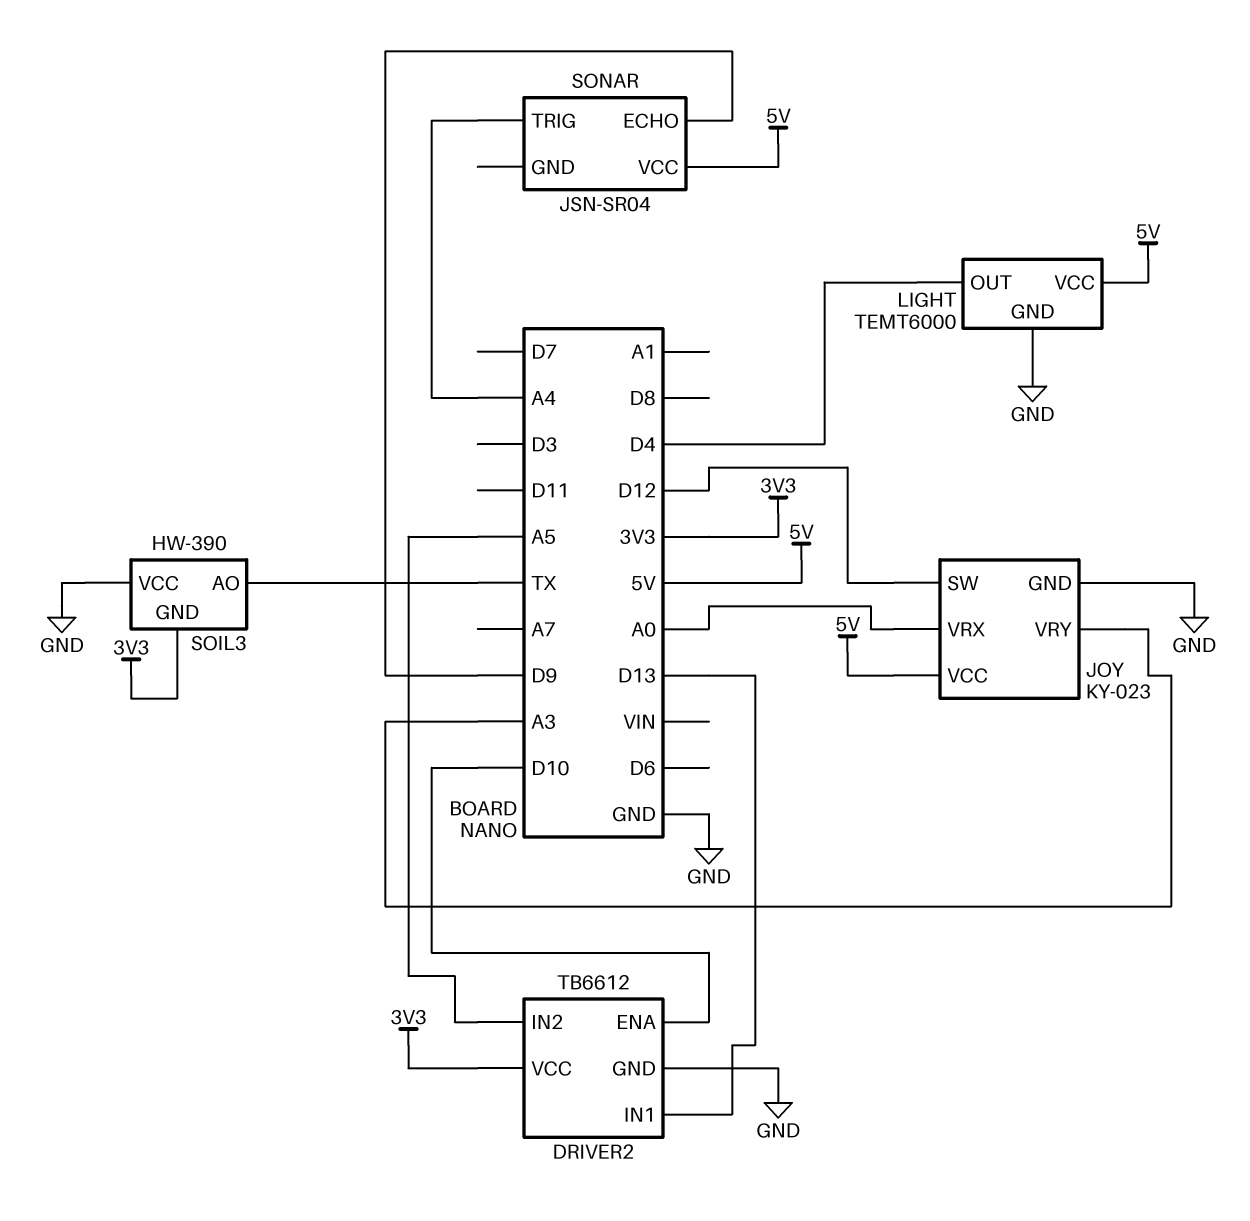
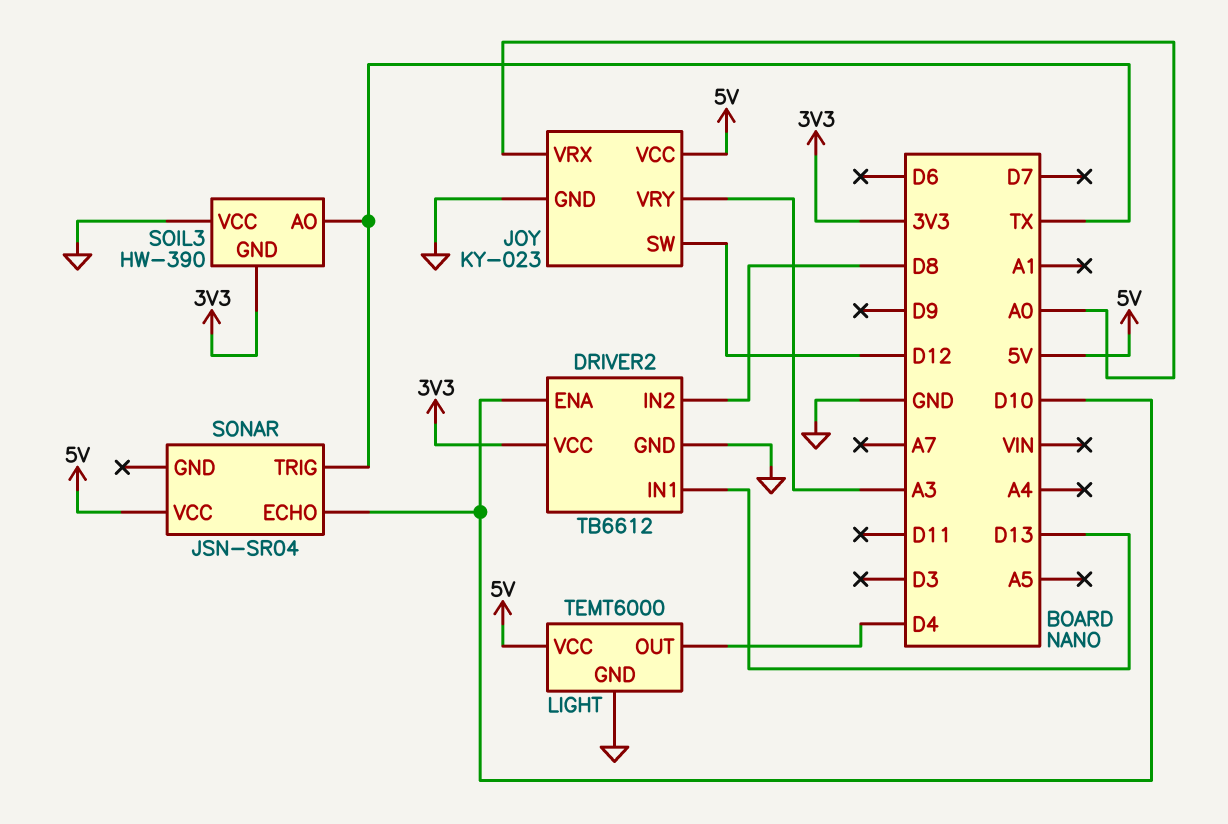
DRIVER2 pin IN2: A5 -> D8
SONAR pin ECHO: D9 -> D10
SONAR pin TRIG: A4 -> TX

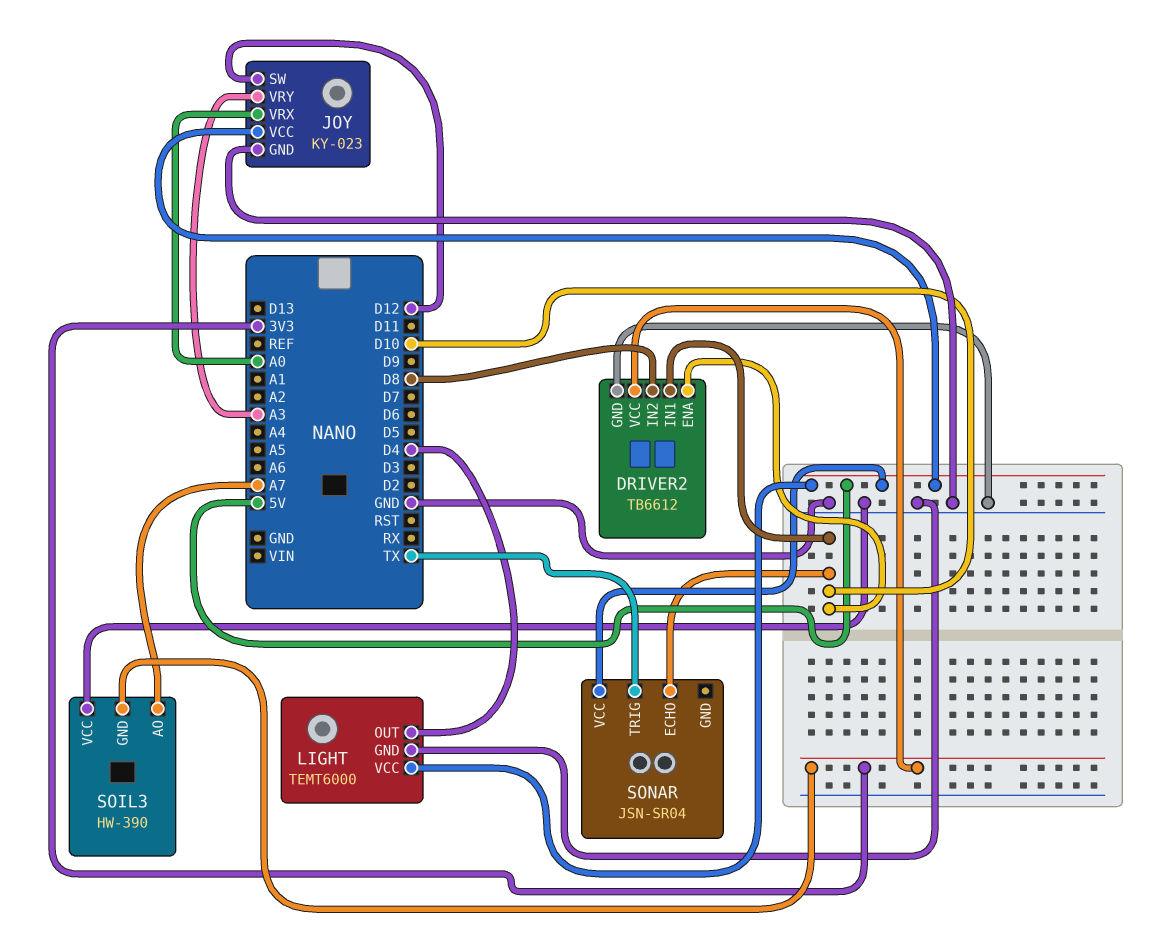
DRIVER2 pin IN1: D13 -> D10
SOIL3 pin AO: TX -> A7

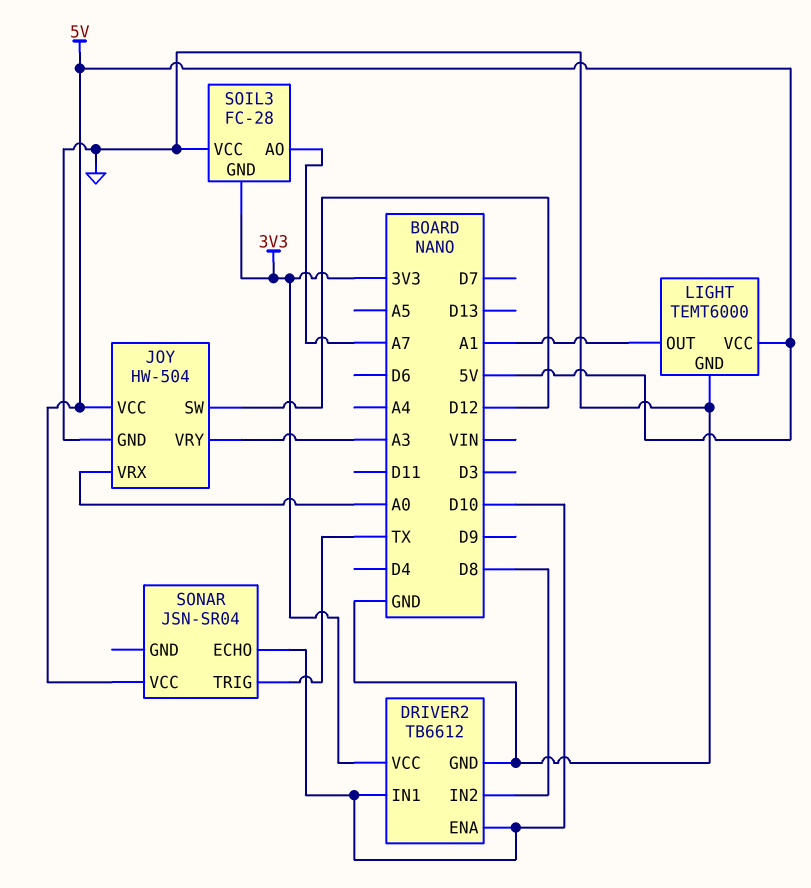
JOY: KY-023 -> HW-504
LIGHT pin OUT: D4 -> A1
SOIL3: HW-390 -> FC-28

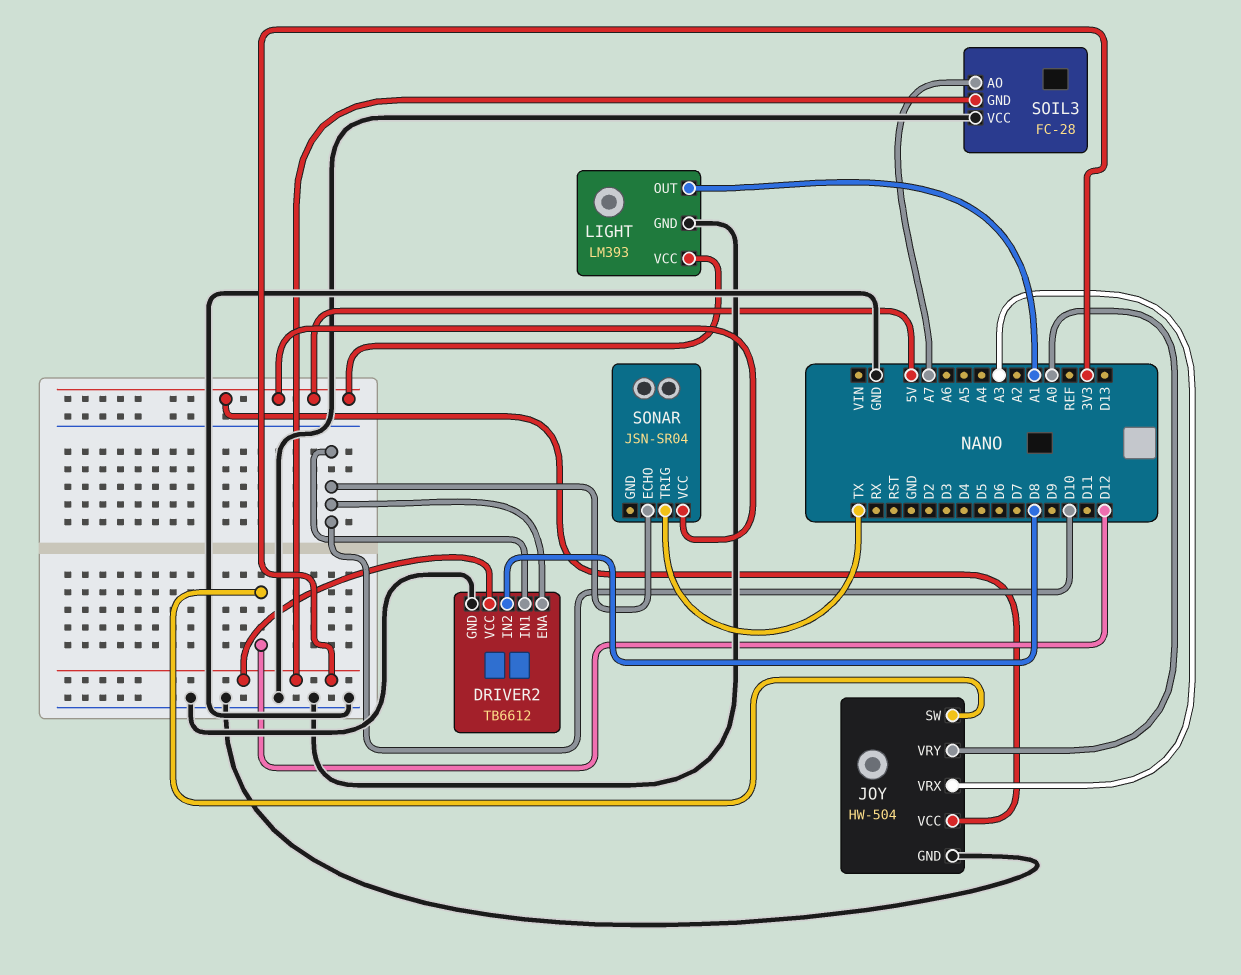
JOY pin VRX: A0 -> A3
JOY pin VRY: A3 -> A0
LIGHT: TEMT6000 -> LM393

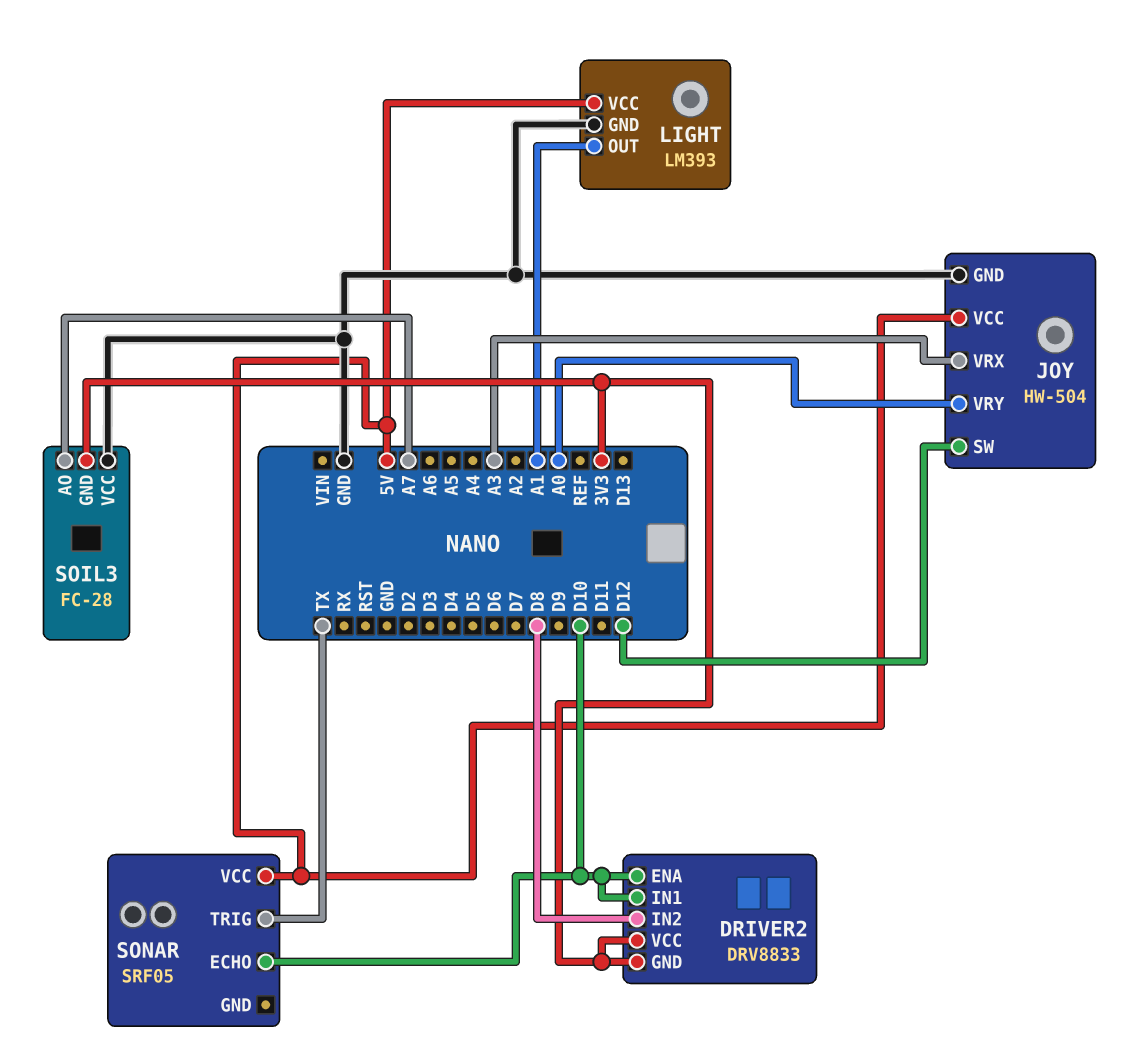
DRIVER2: TB6612 -> DRV8833
DRIVER2 pin GND: GND -> 3V3
SONAR: JSN-SR04 -> SRF05

